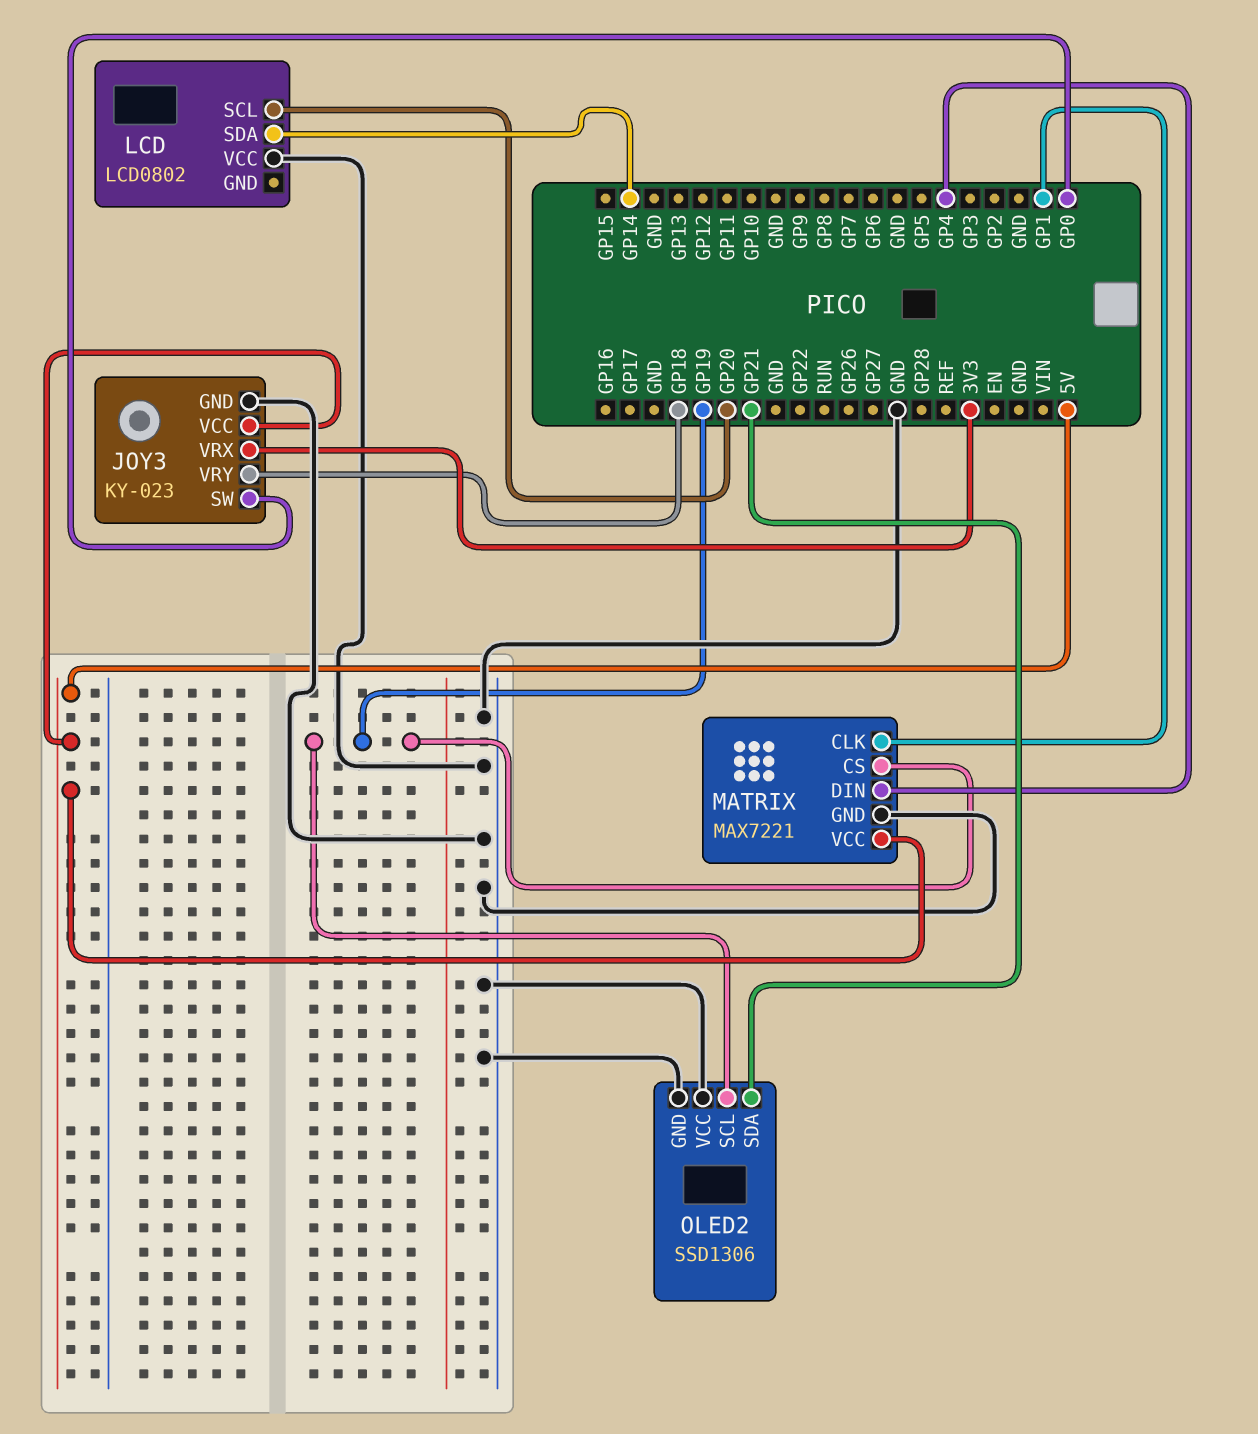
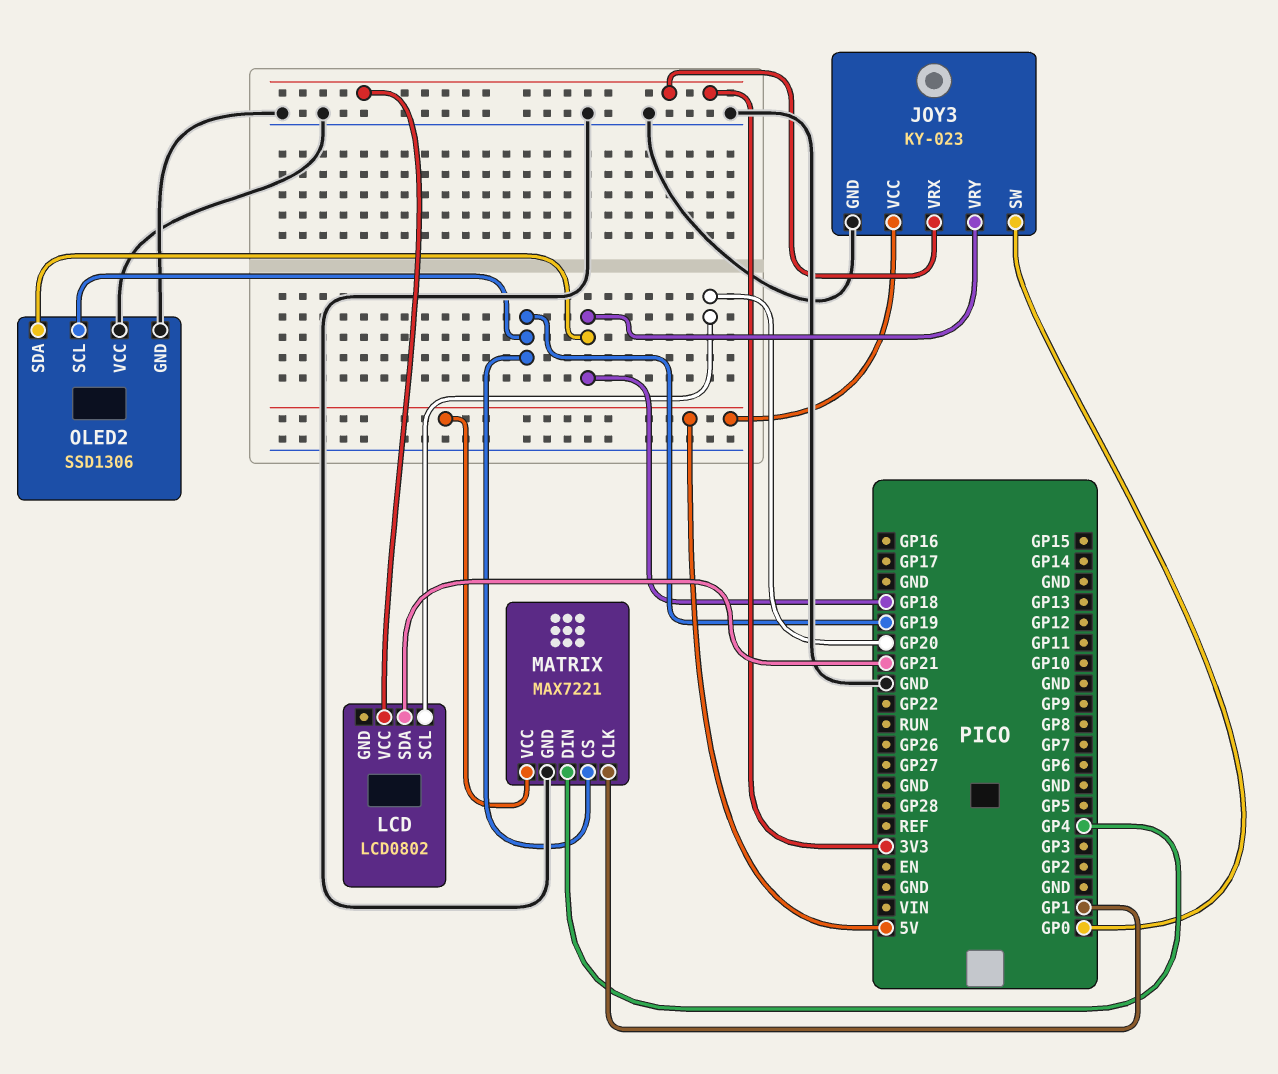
LCD pin SDA: GP14 -> GP21
LCD pin VCC: GND -> 3V3
OLED2 pin SDA: GP21 -> GP18

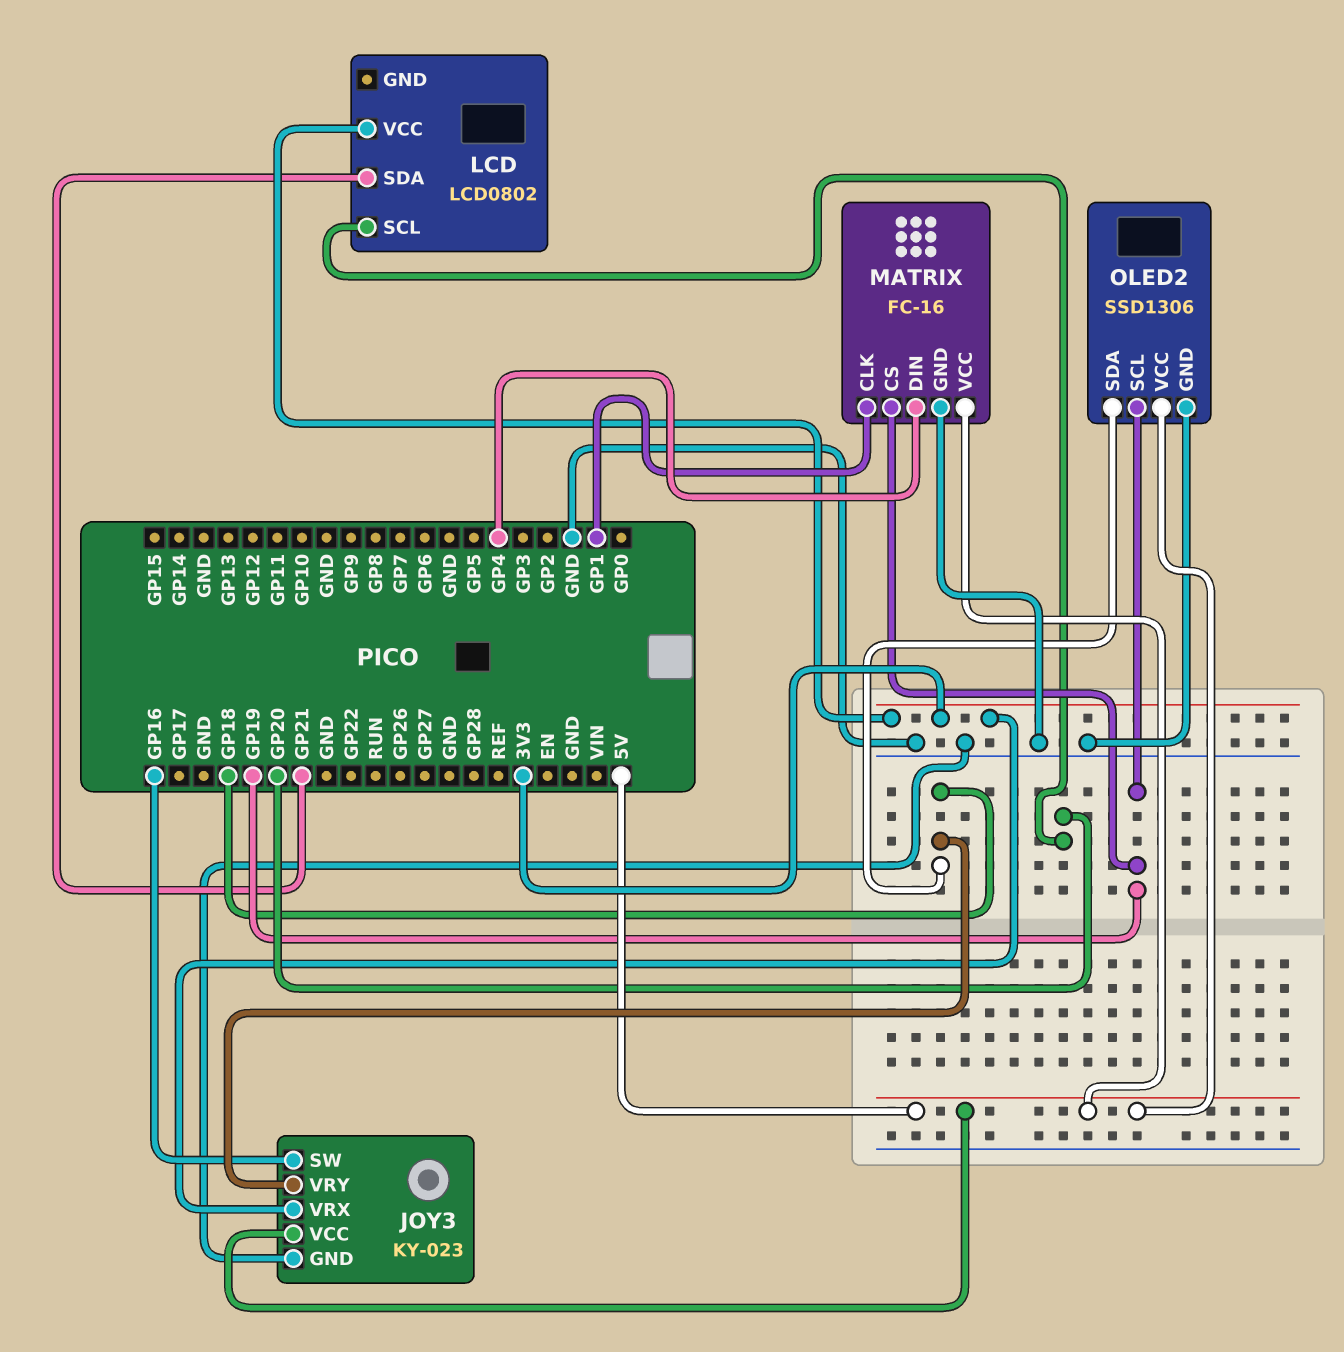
JOY3 pin SW: GP0 -> GP16
MATRIX: MAX7221 -> FC-16
OLED2 pin VCC: GND -> 5V

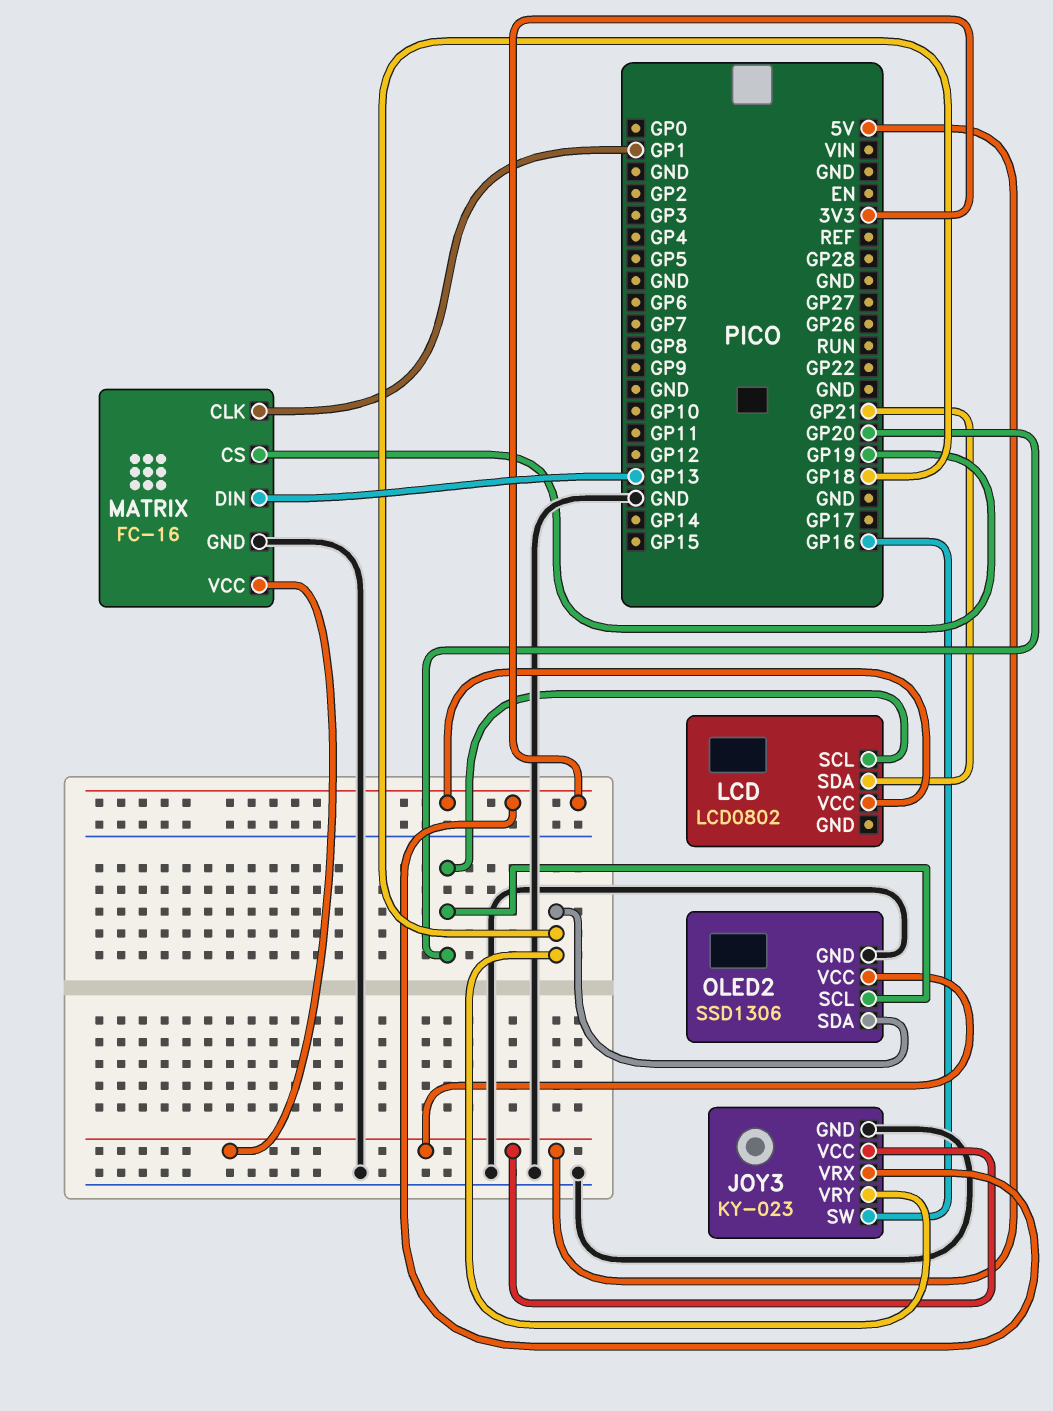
MATRIX pin DIN: GP4 -> GP13
OLED2 pin SCL: GP19 -> GP20

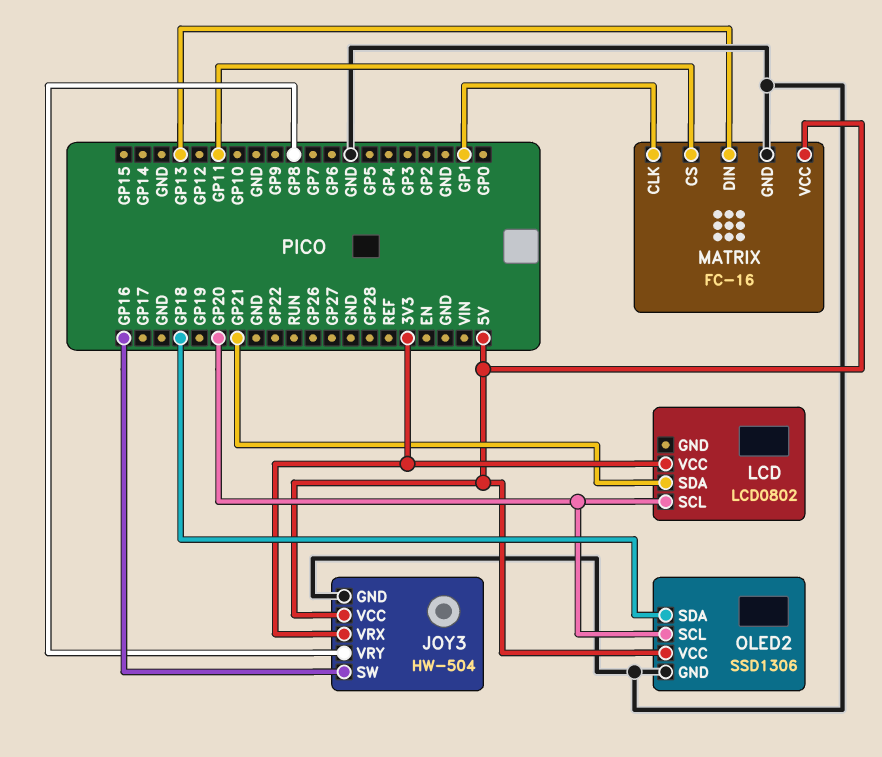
JOY3: KY-023 -> HW-504
JOY3 pin VRY: GP18 -> GP8
MATRIX pin CS: GP19 -> GP11

